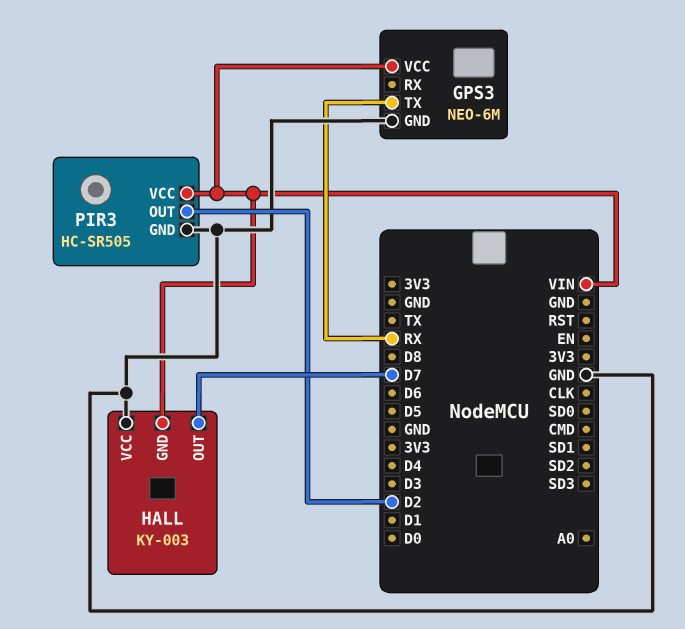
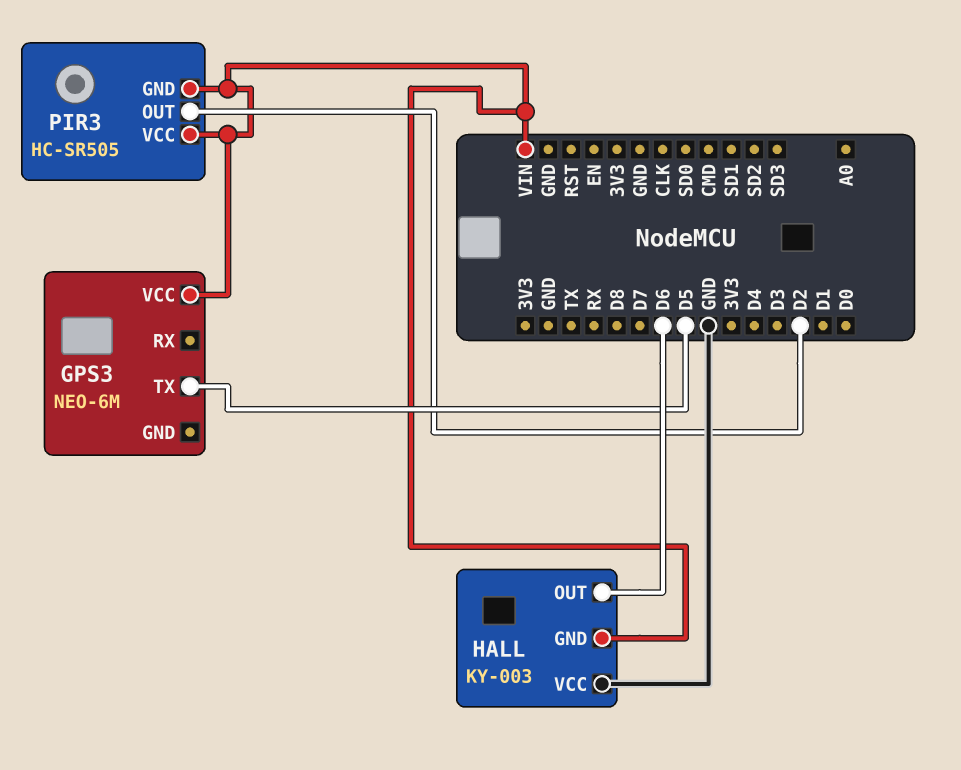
GPS3 pin GND: GND -> none
GPS3 pin TX: RX -> D5
HALL pin OUT: D7 -> D6
PIR3 pin GND: GND -> VIN

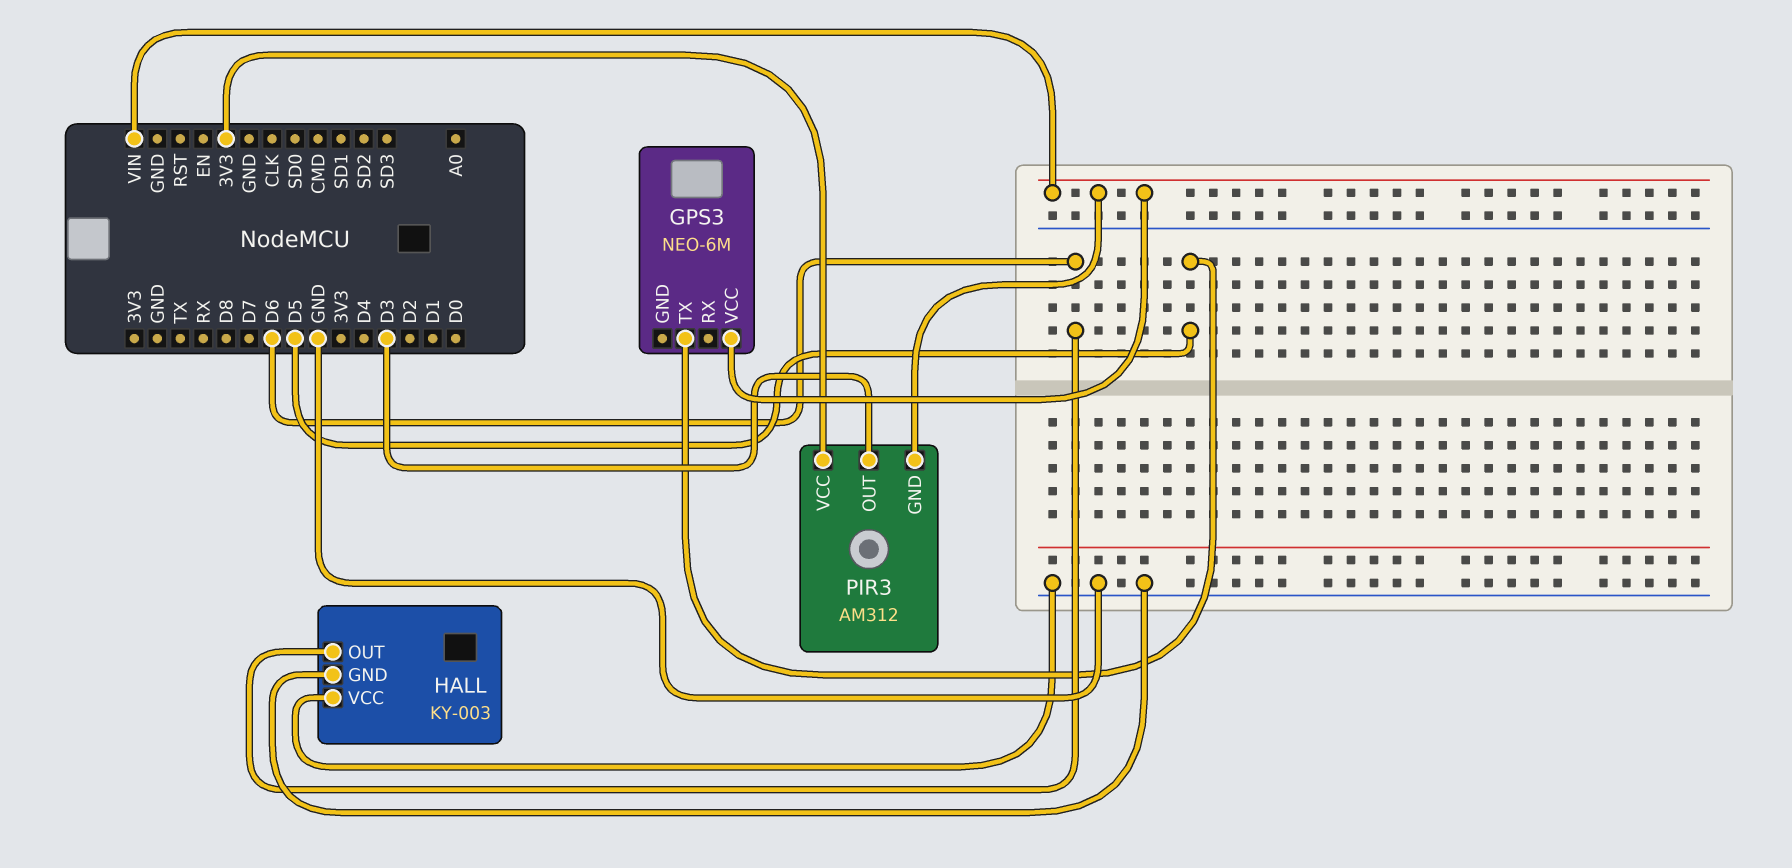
HALL pin GND: VIN -> GND
PIR3: HC-SR505 -> AM312
PIR3 pin OUT: D2 -> D3
PIR3 pin VCC: VIN -> 3V3

